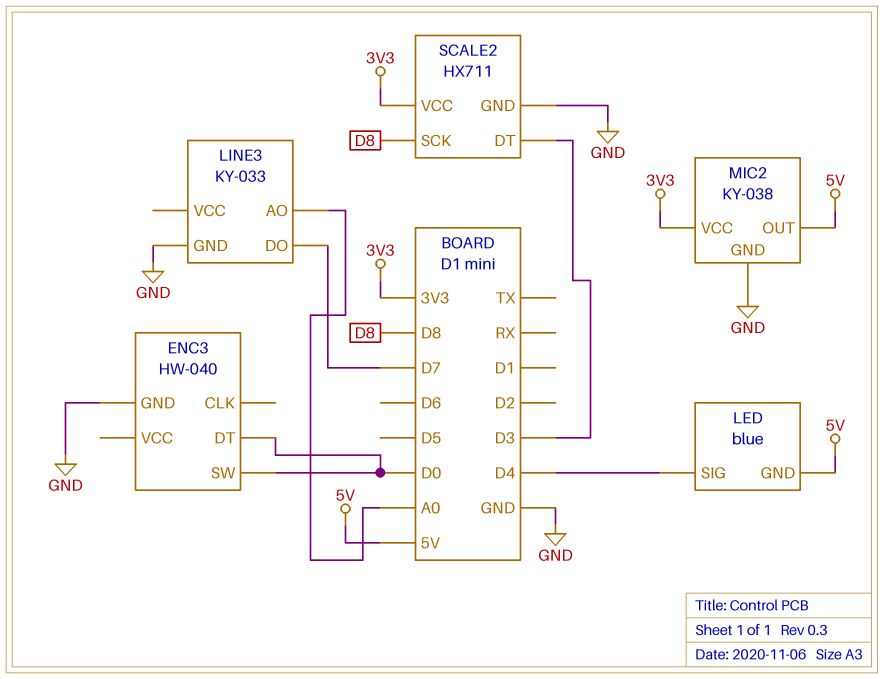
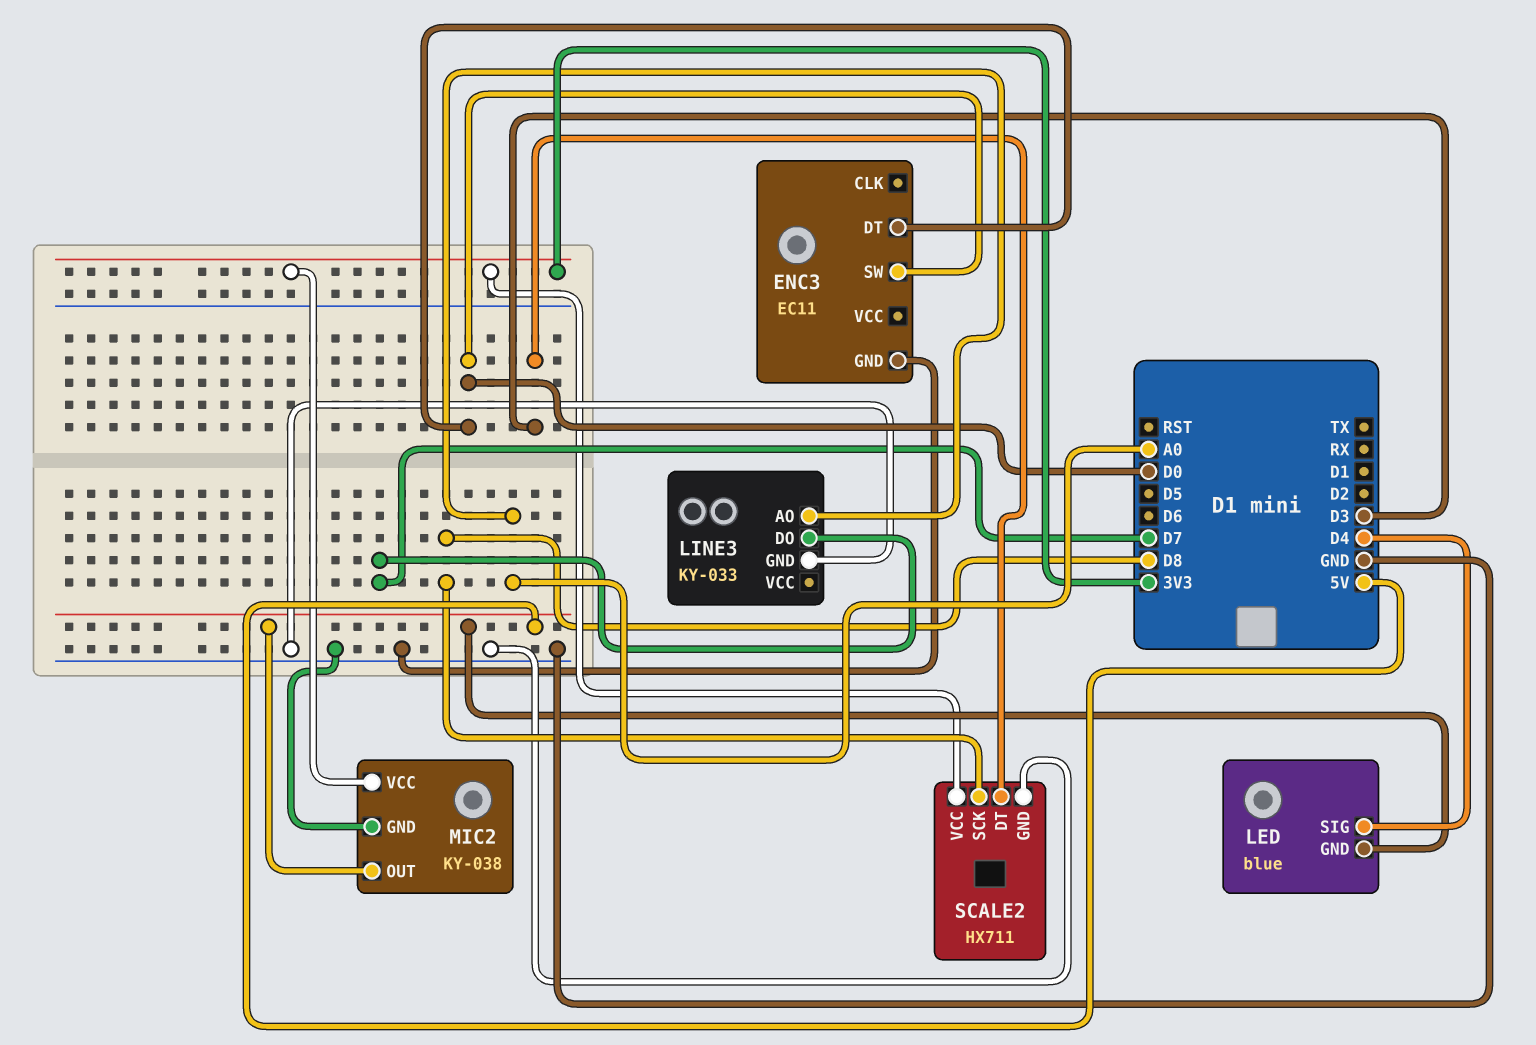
ENC3: HW-040 -> EC11

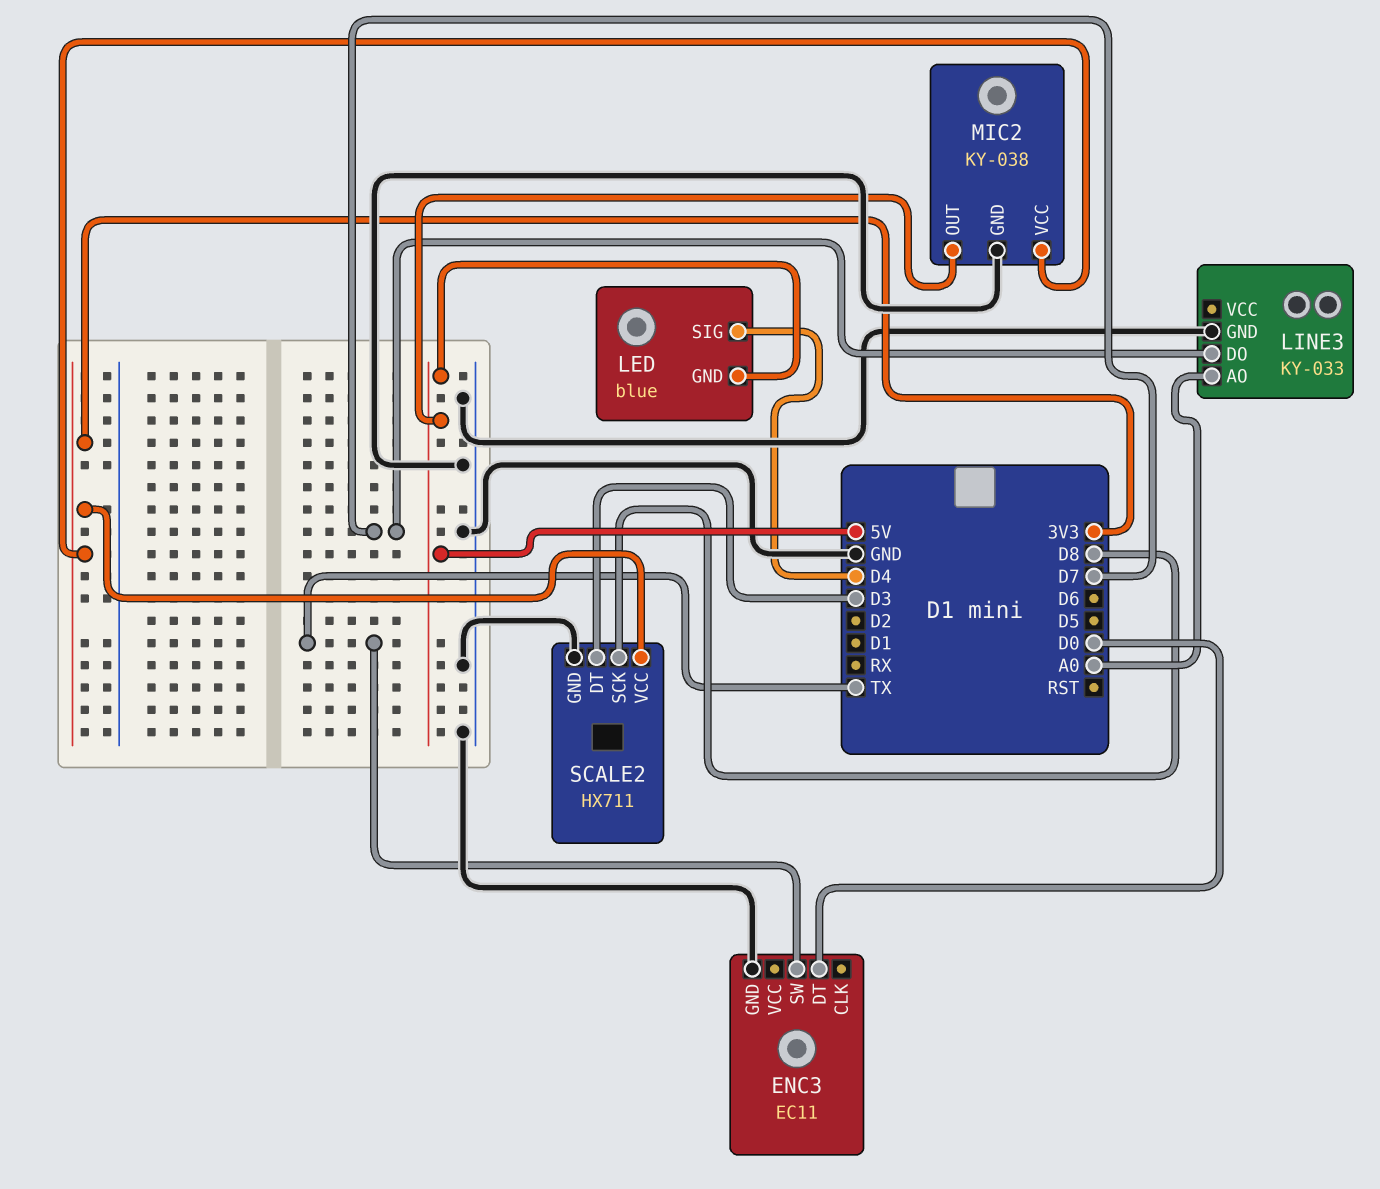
ENC3 pin SW: D0 -> TX

